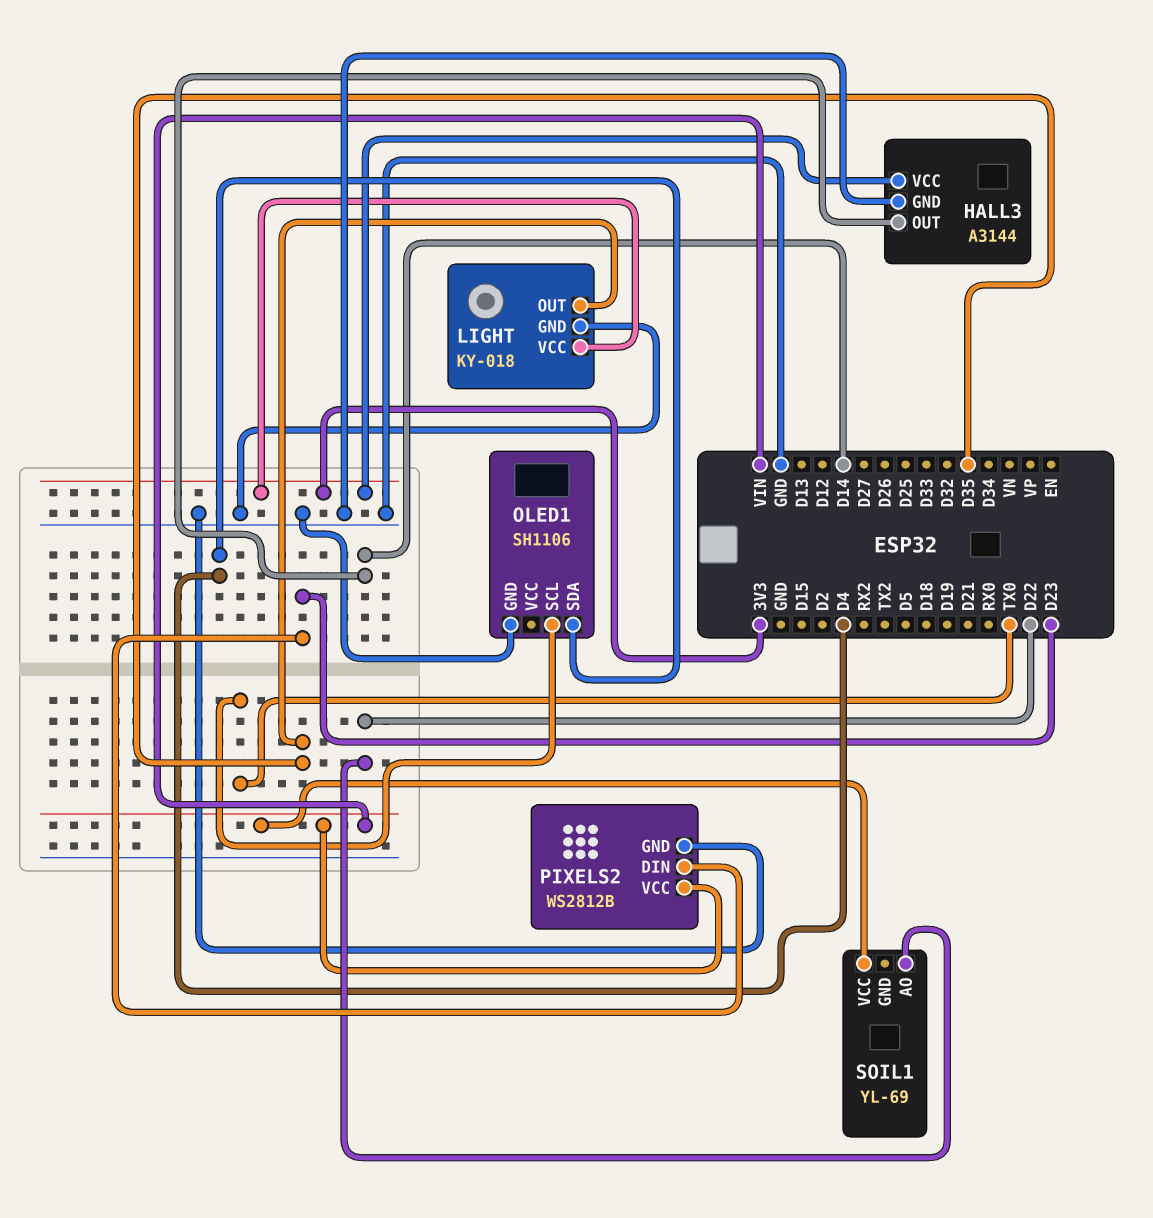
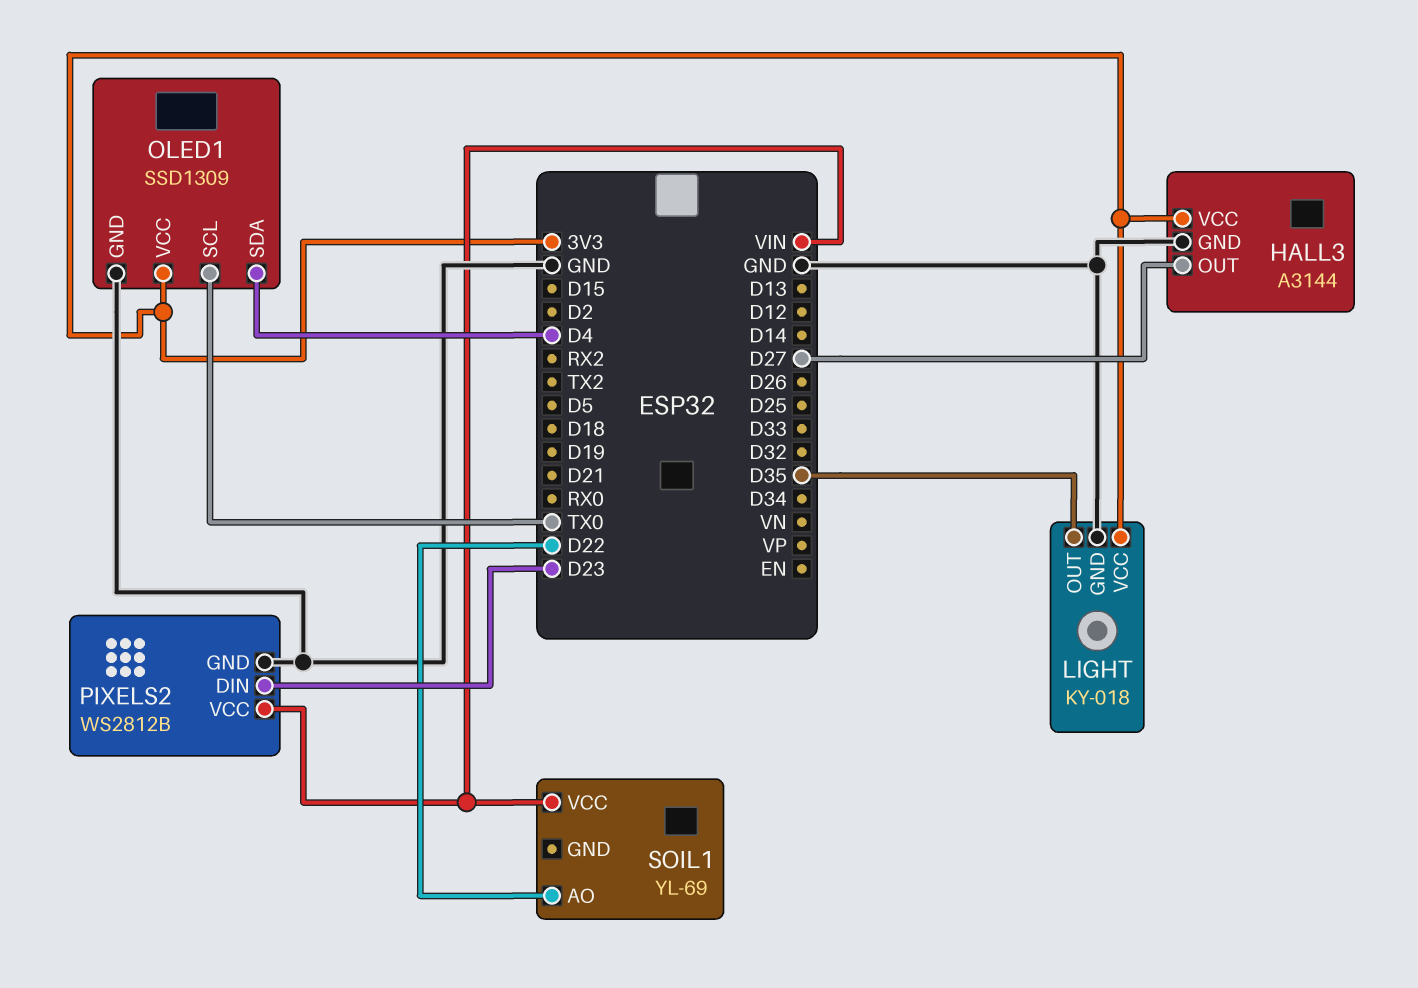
HALL3 pin OUT: D14 -> D27
OLED1: SH1106 -> SSD1309
OLED1 pin VCC: none -> 3V3

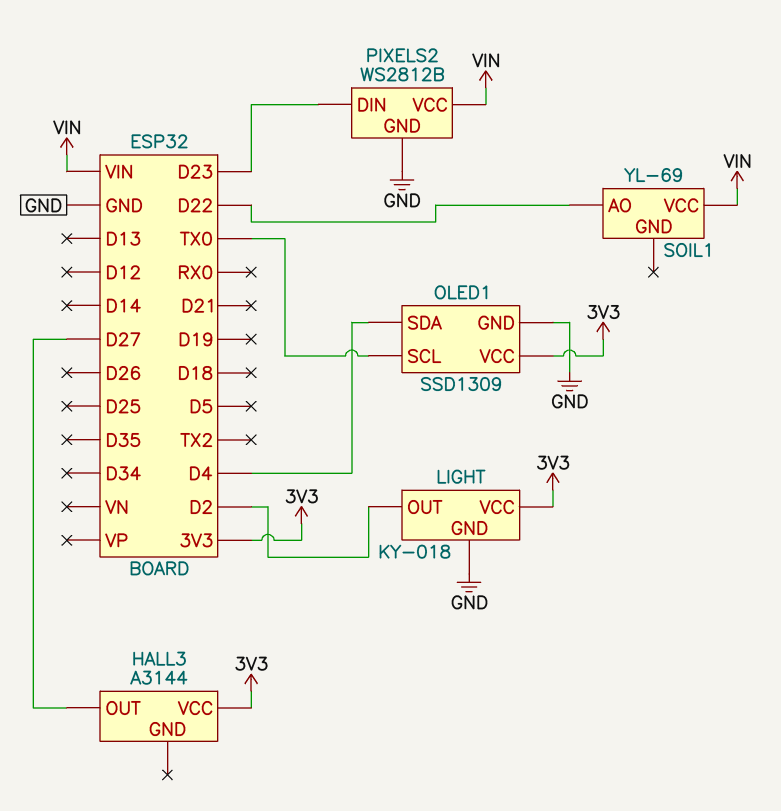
HALL3 pin GND: GND -> none
LIGHT pin OUT: D35 -> D2

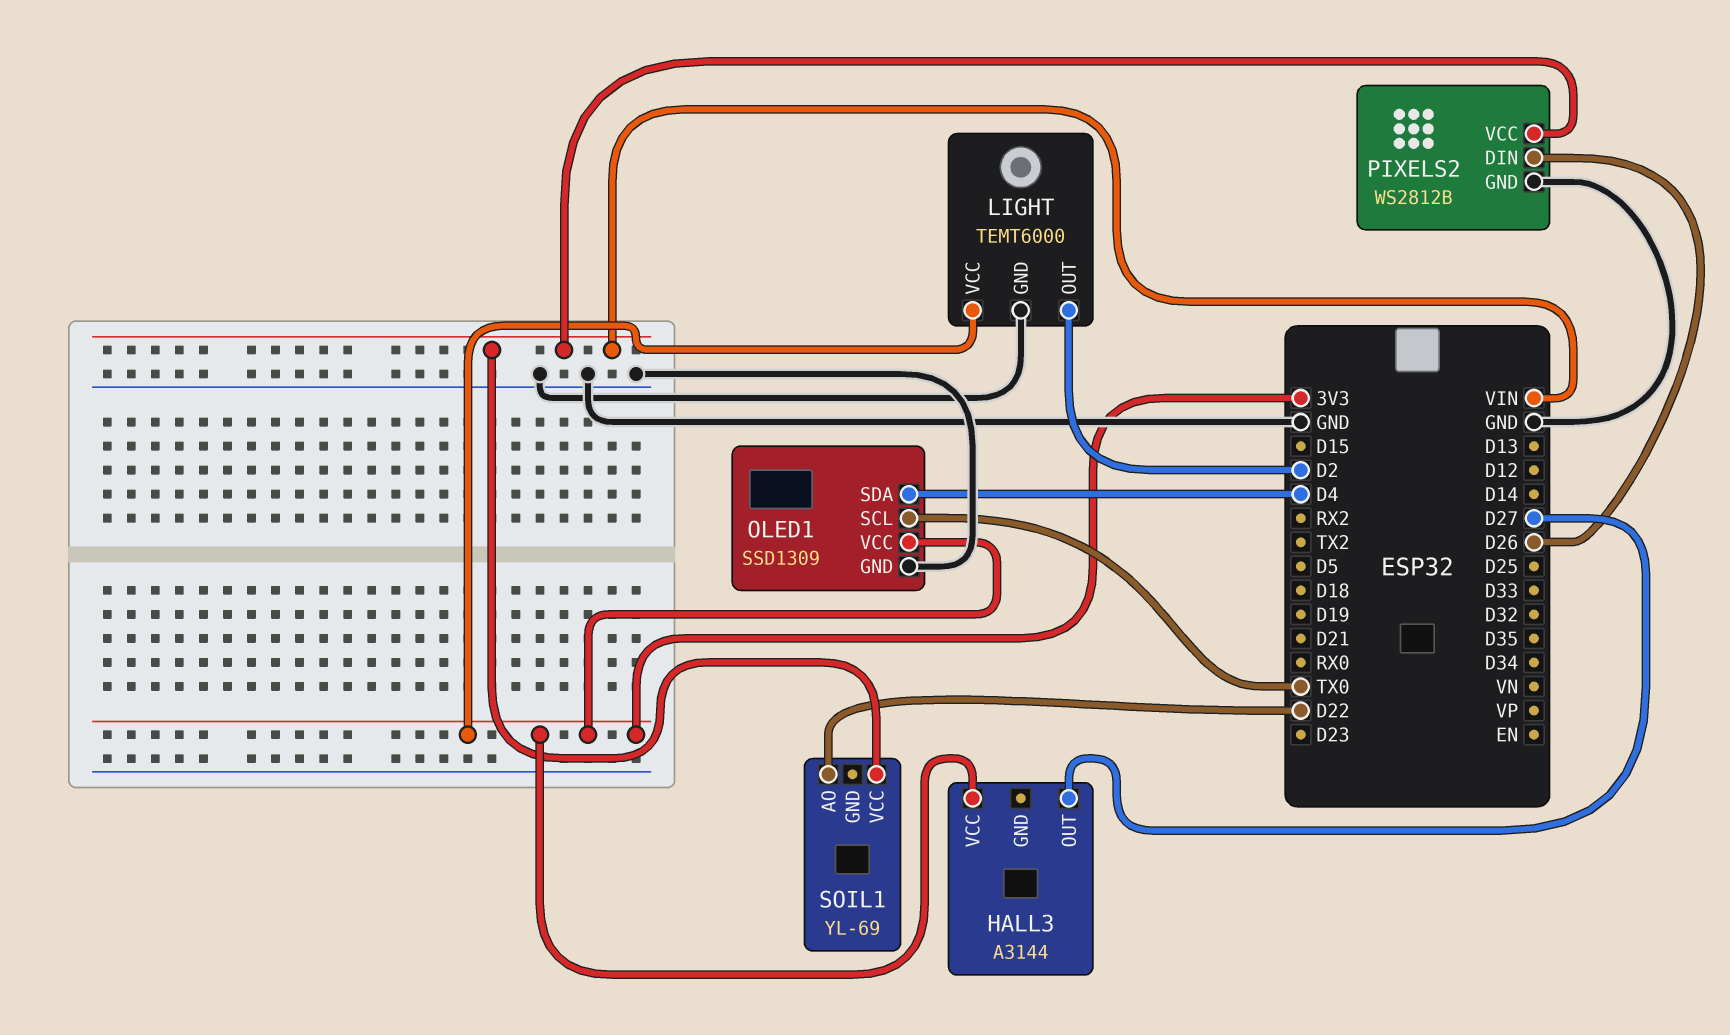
LIGHT: KY-018 -> TEMT6000
PIXELS2 pin DIN: D23 -> D26

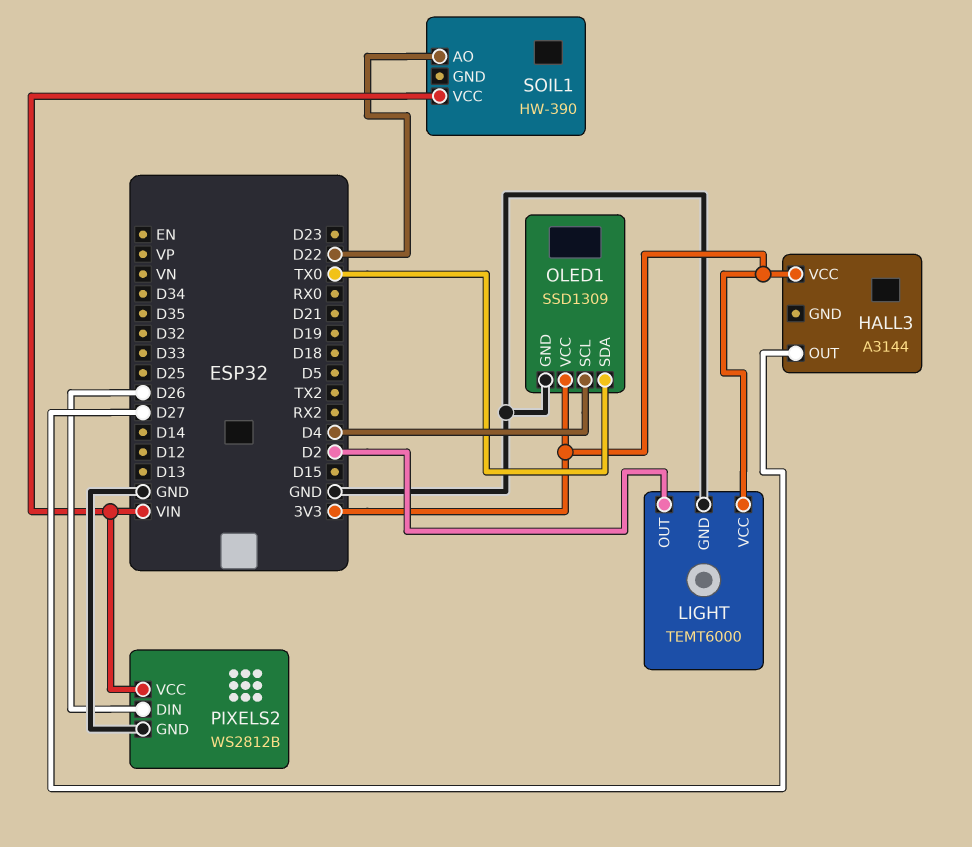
OLED1 pin SCL: TX0 -> D4
OLED1 pin SDA: D4 -> TX0
SOIL1: YL-69 -> HW-390

